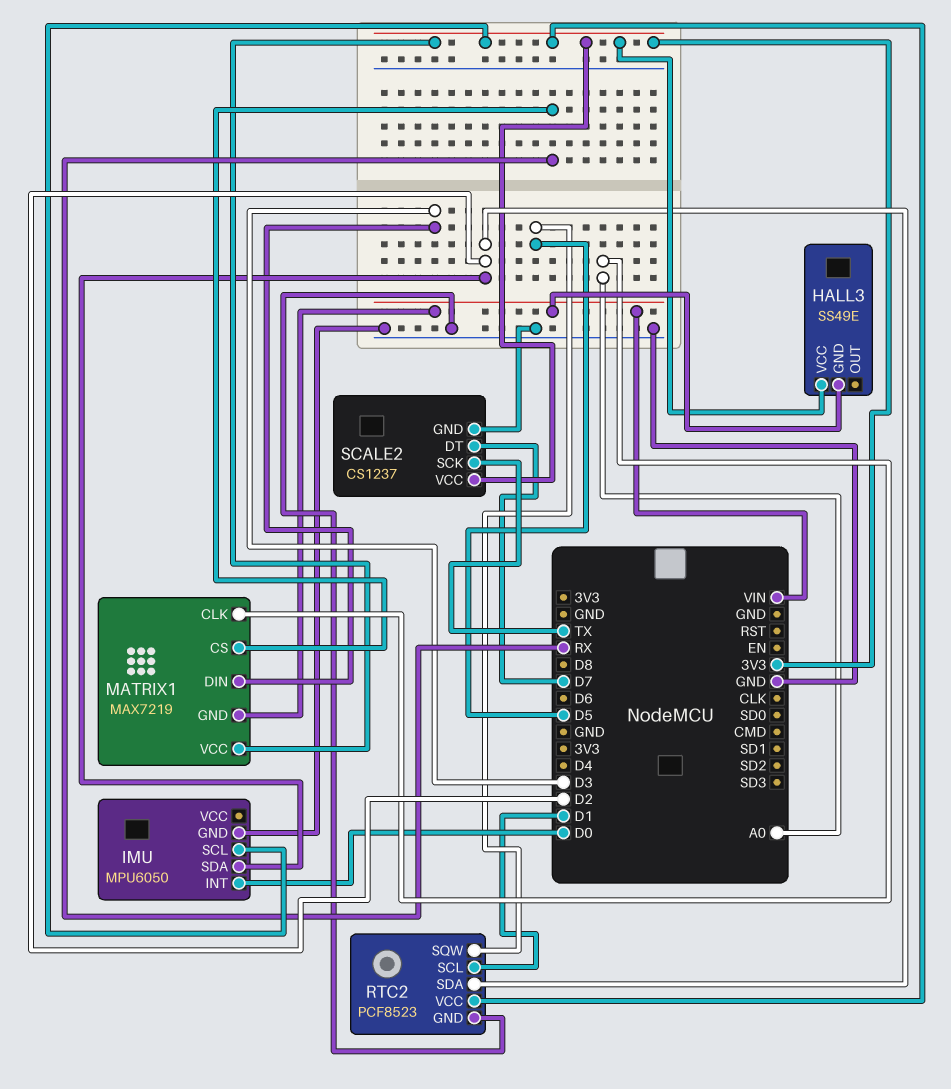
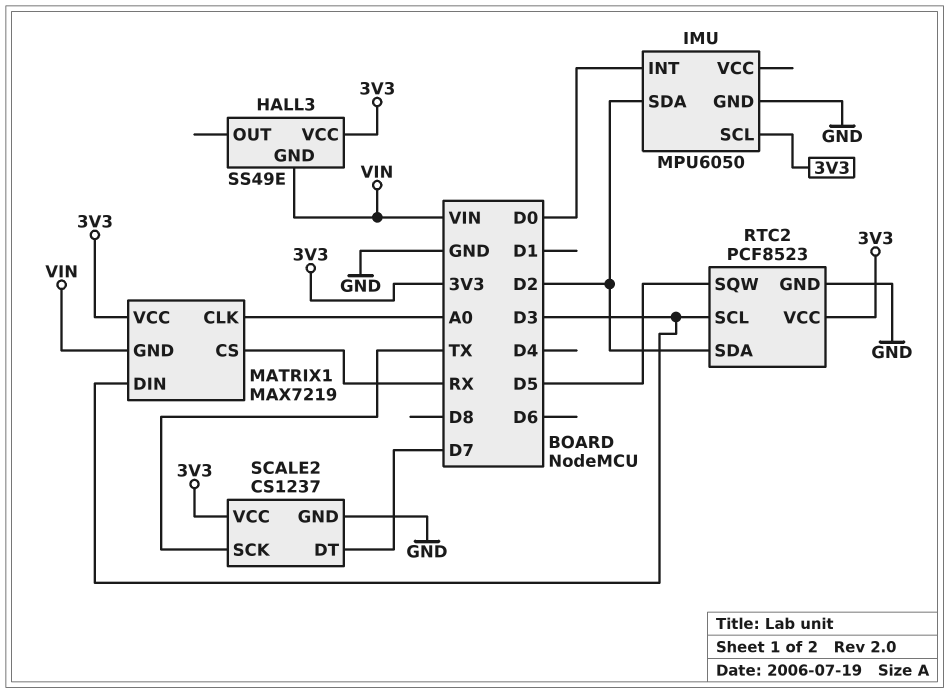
RTC2 pin SCL: D1 -> D3

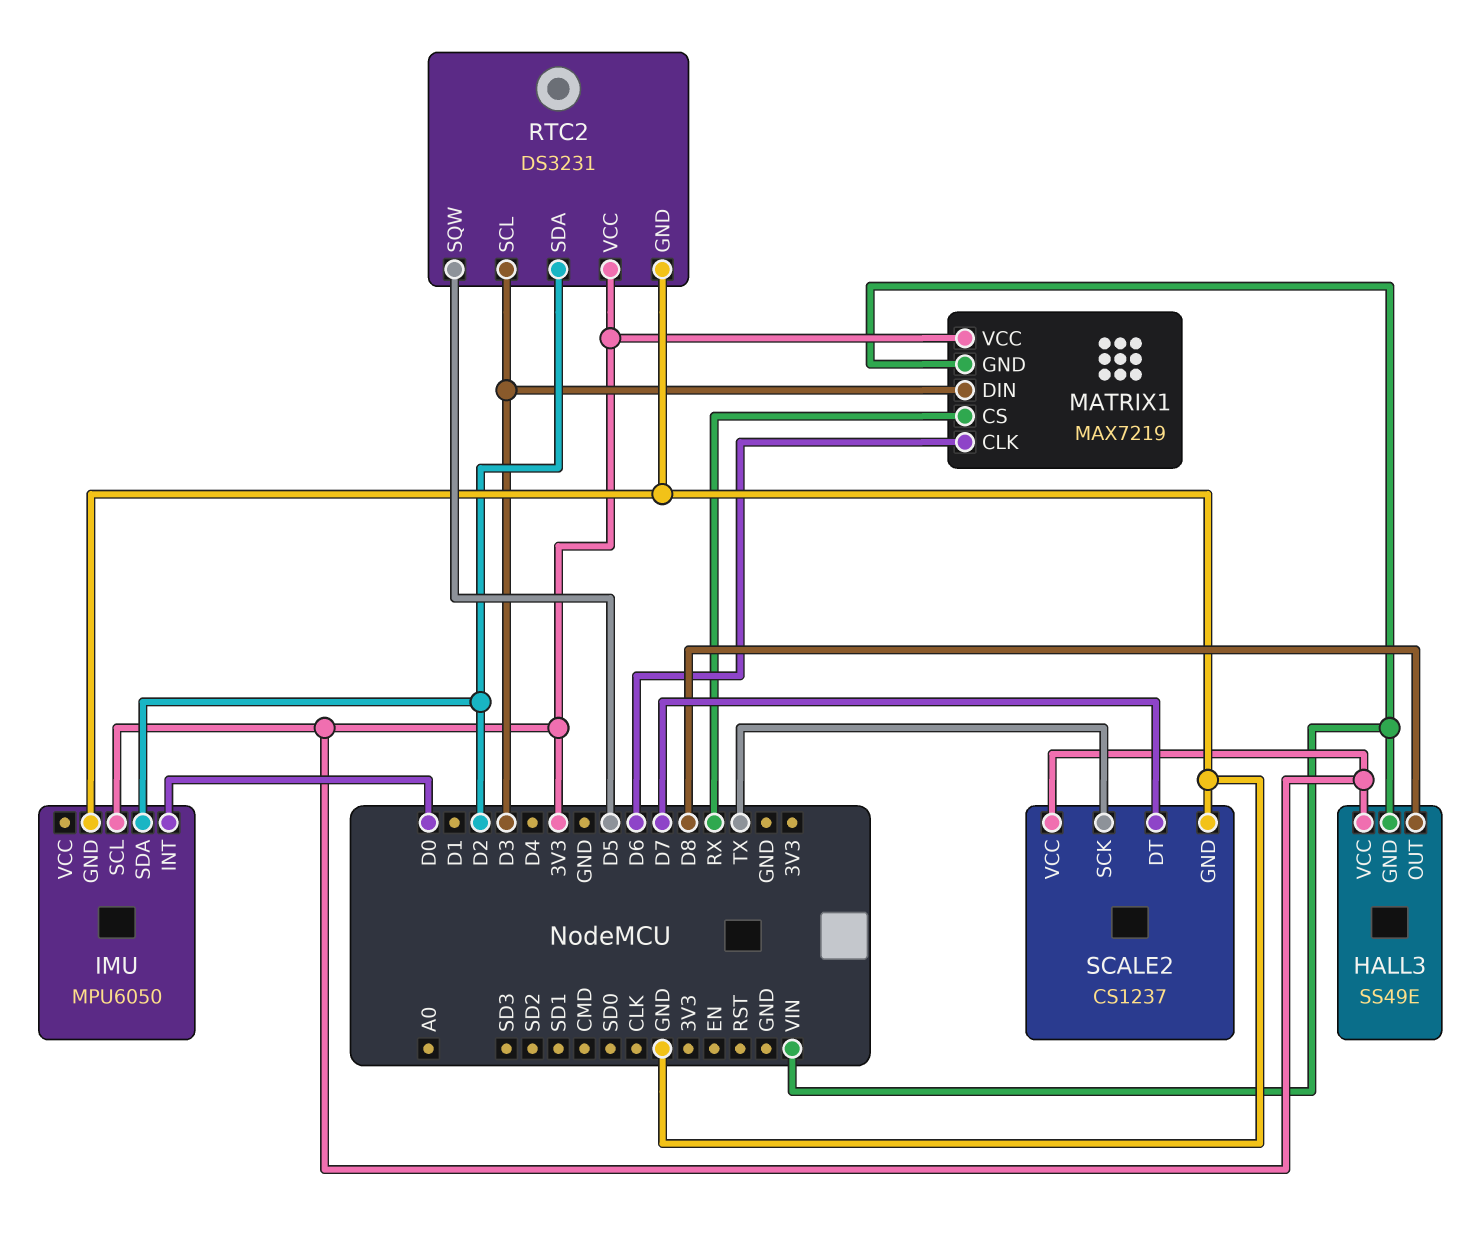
HALL3 pin OUT: none -> D8
MATRIX1 pin CLK: A0 -> D6
RTC2: PCF8523 -> DS3231

